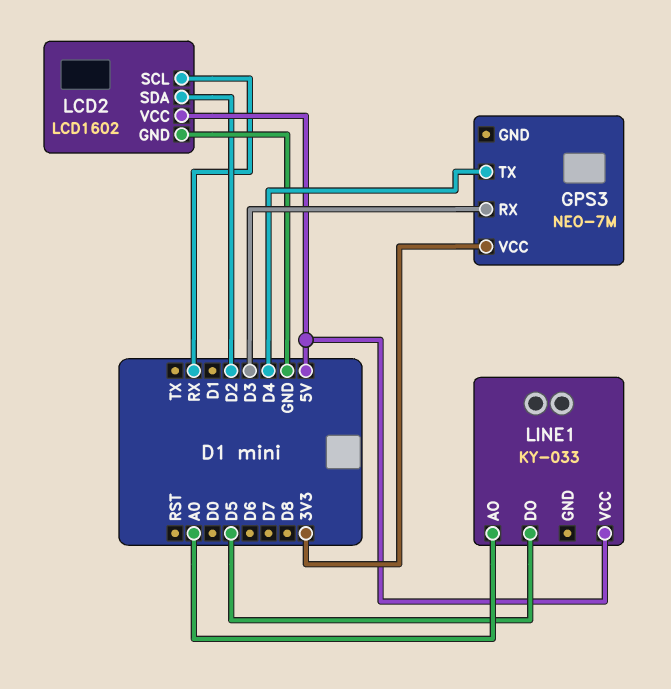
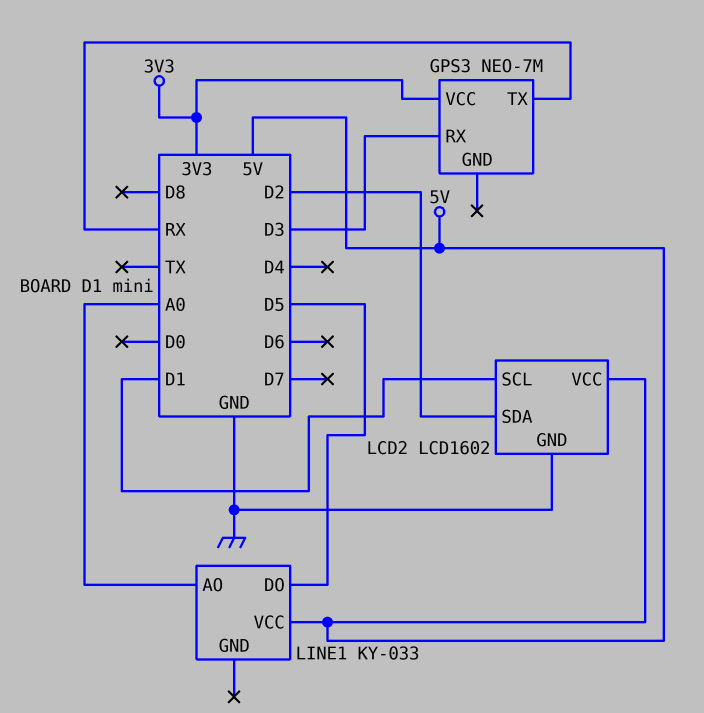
GPS3 pin TX: D4 -> RX
LCD2 pin SCL: RX -> D1

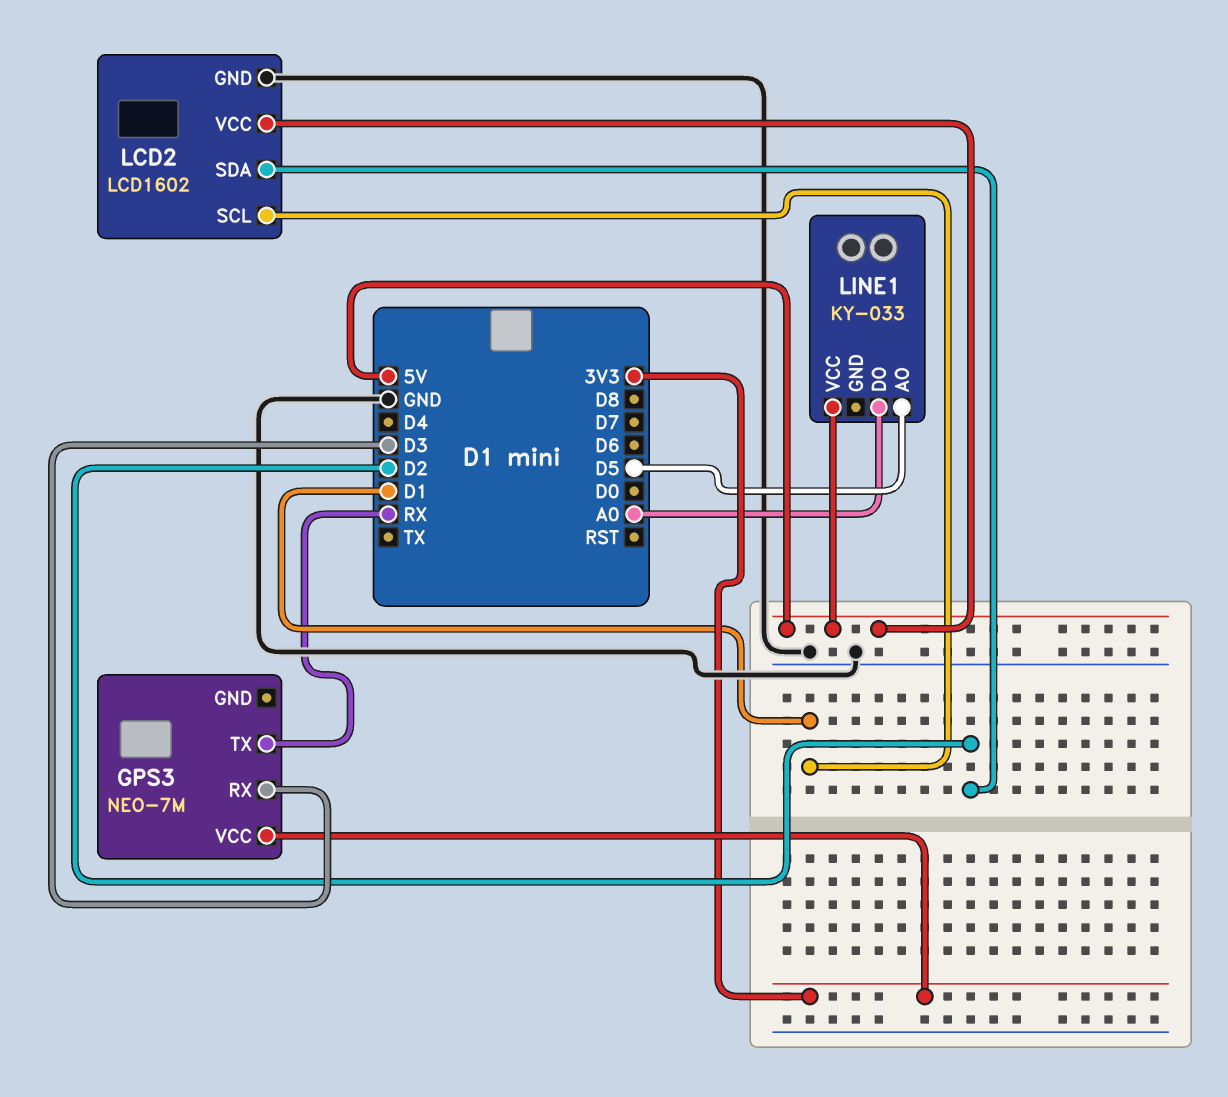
LINE1 pin AO: A0 -> D5
LINE1 pin DO: D5 -> A0

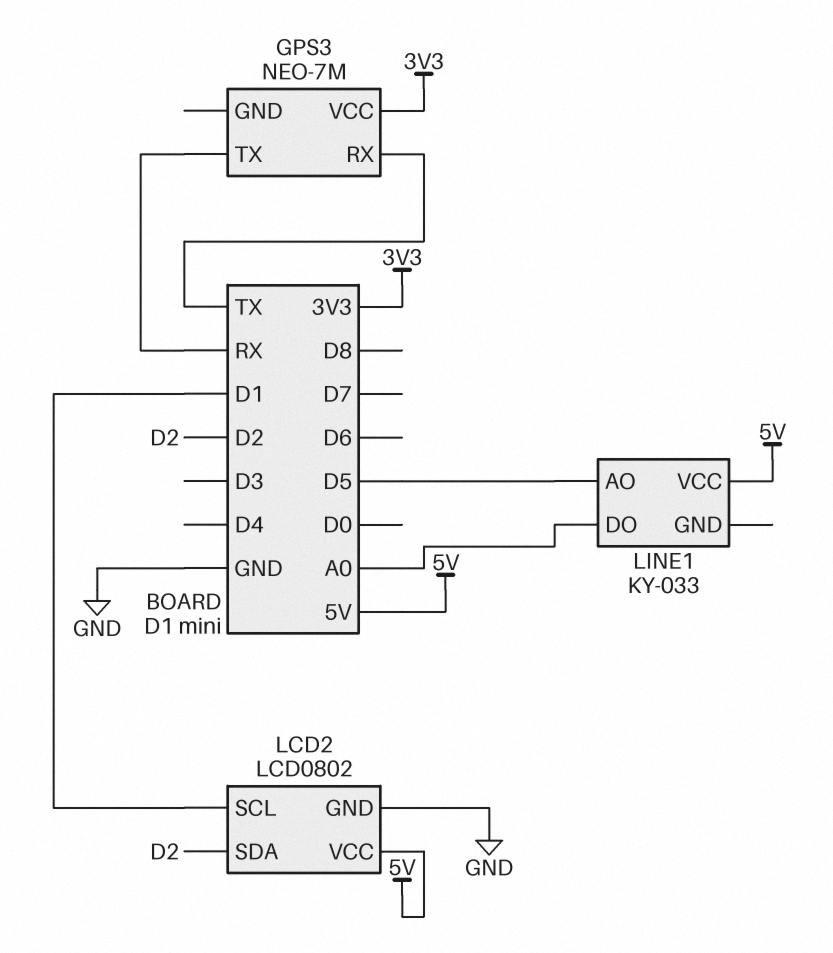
GPS3 pin RX: D3 -> TX
LCD2: LCD1602 -> LCD0802

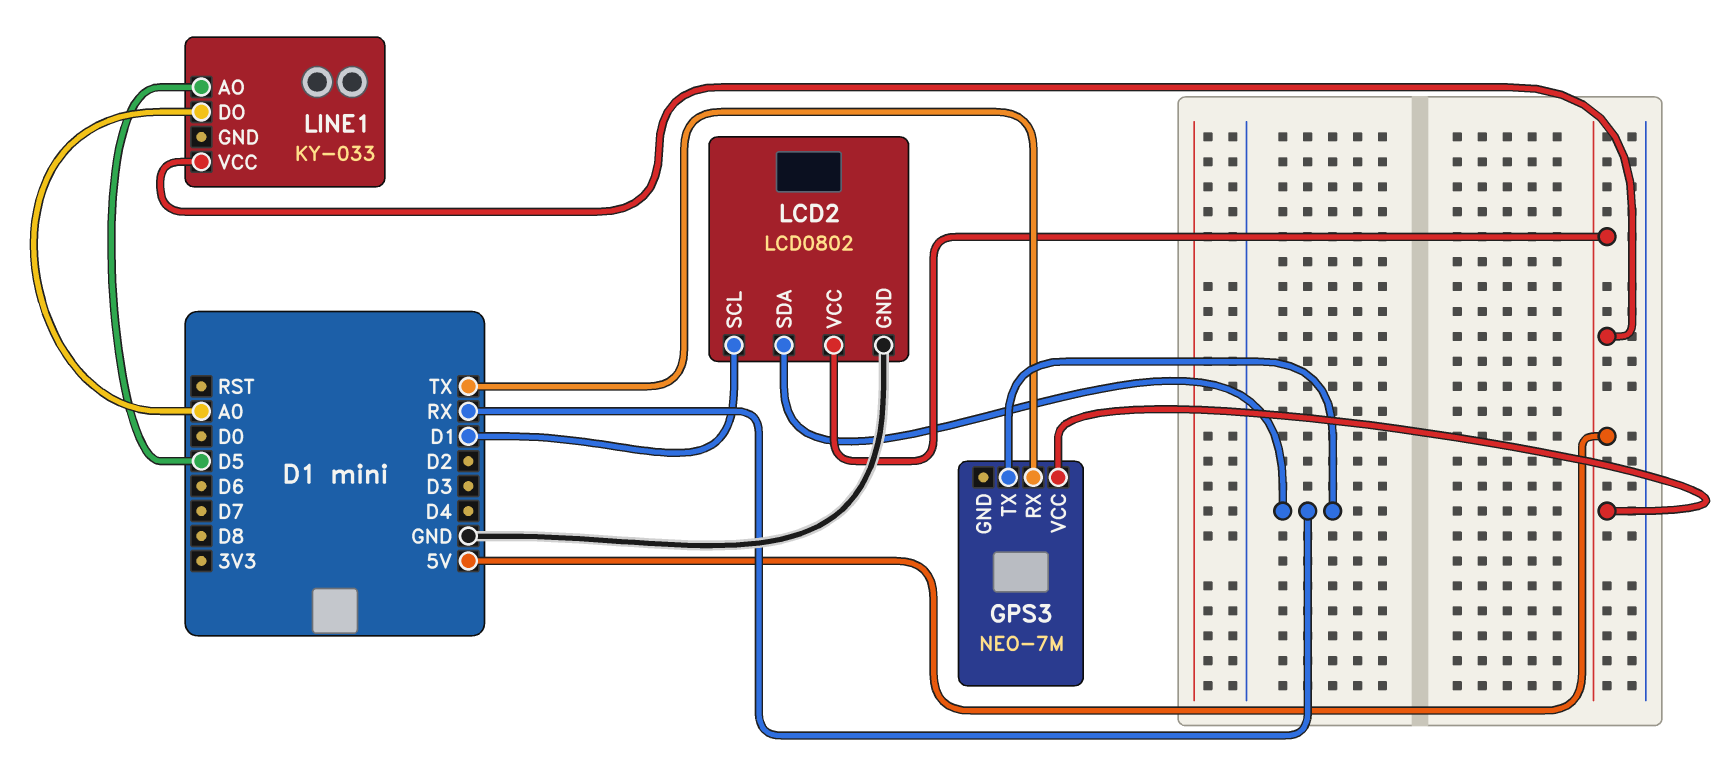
GPS3 pin VCC: 3V3 -> 5V
LCD2 pin SDA: D2 -> RX

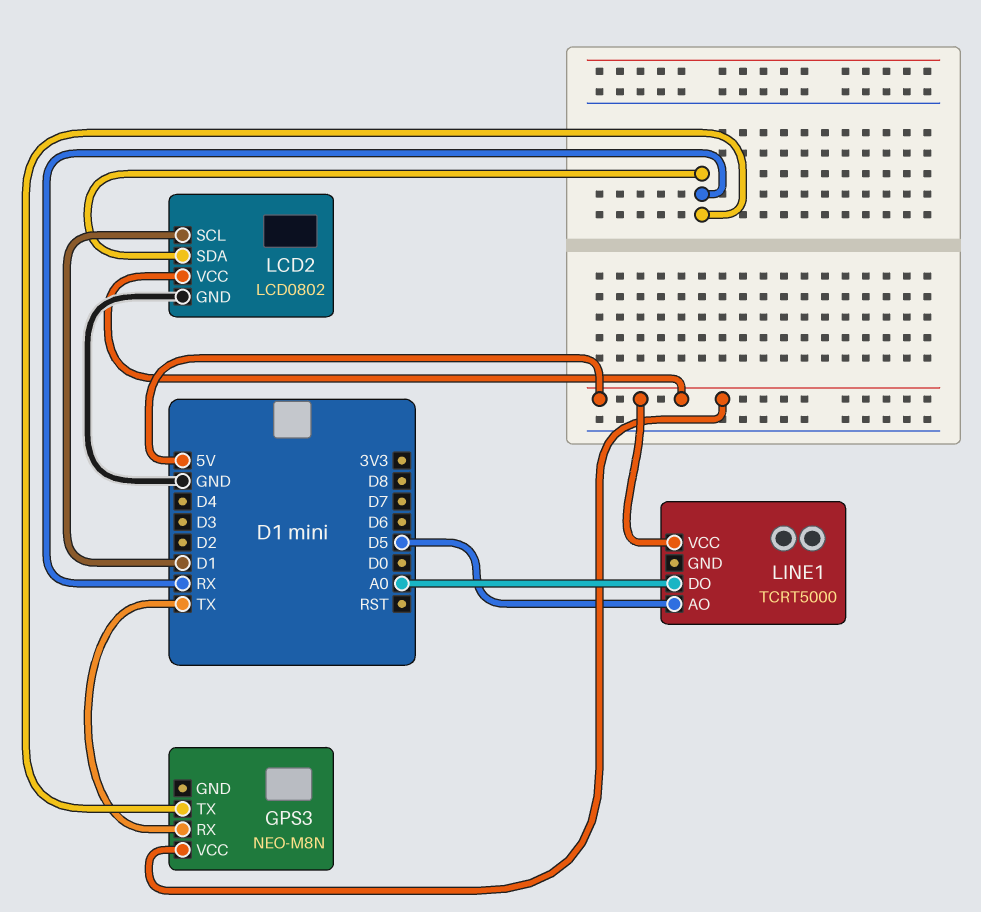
GPS3: NEO-7M -> NEO-M8N
LINE1: KY-033 -> TCRT5000

